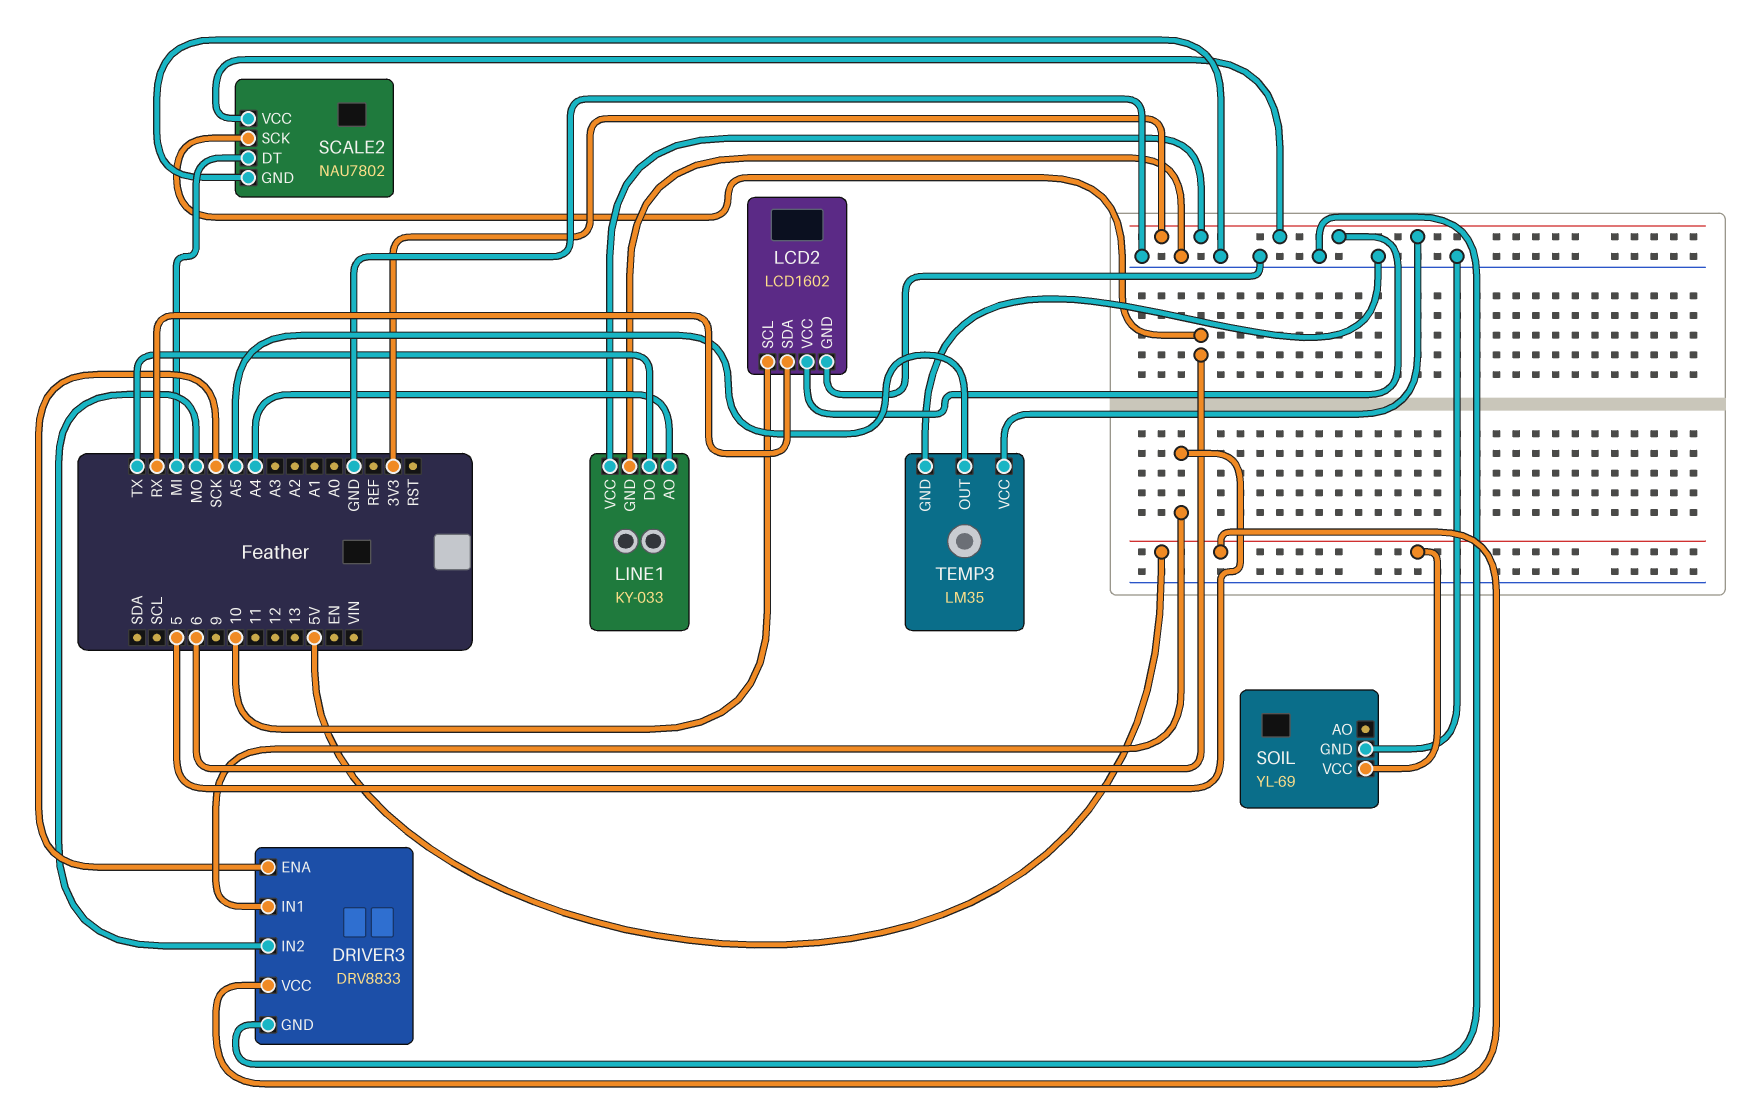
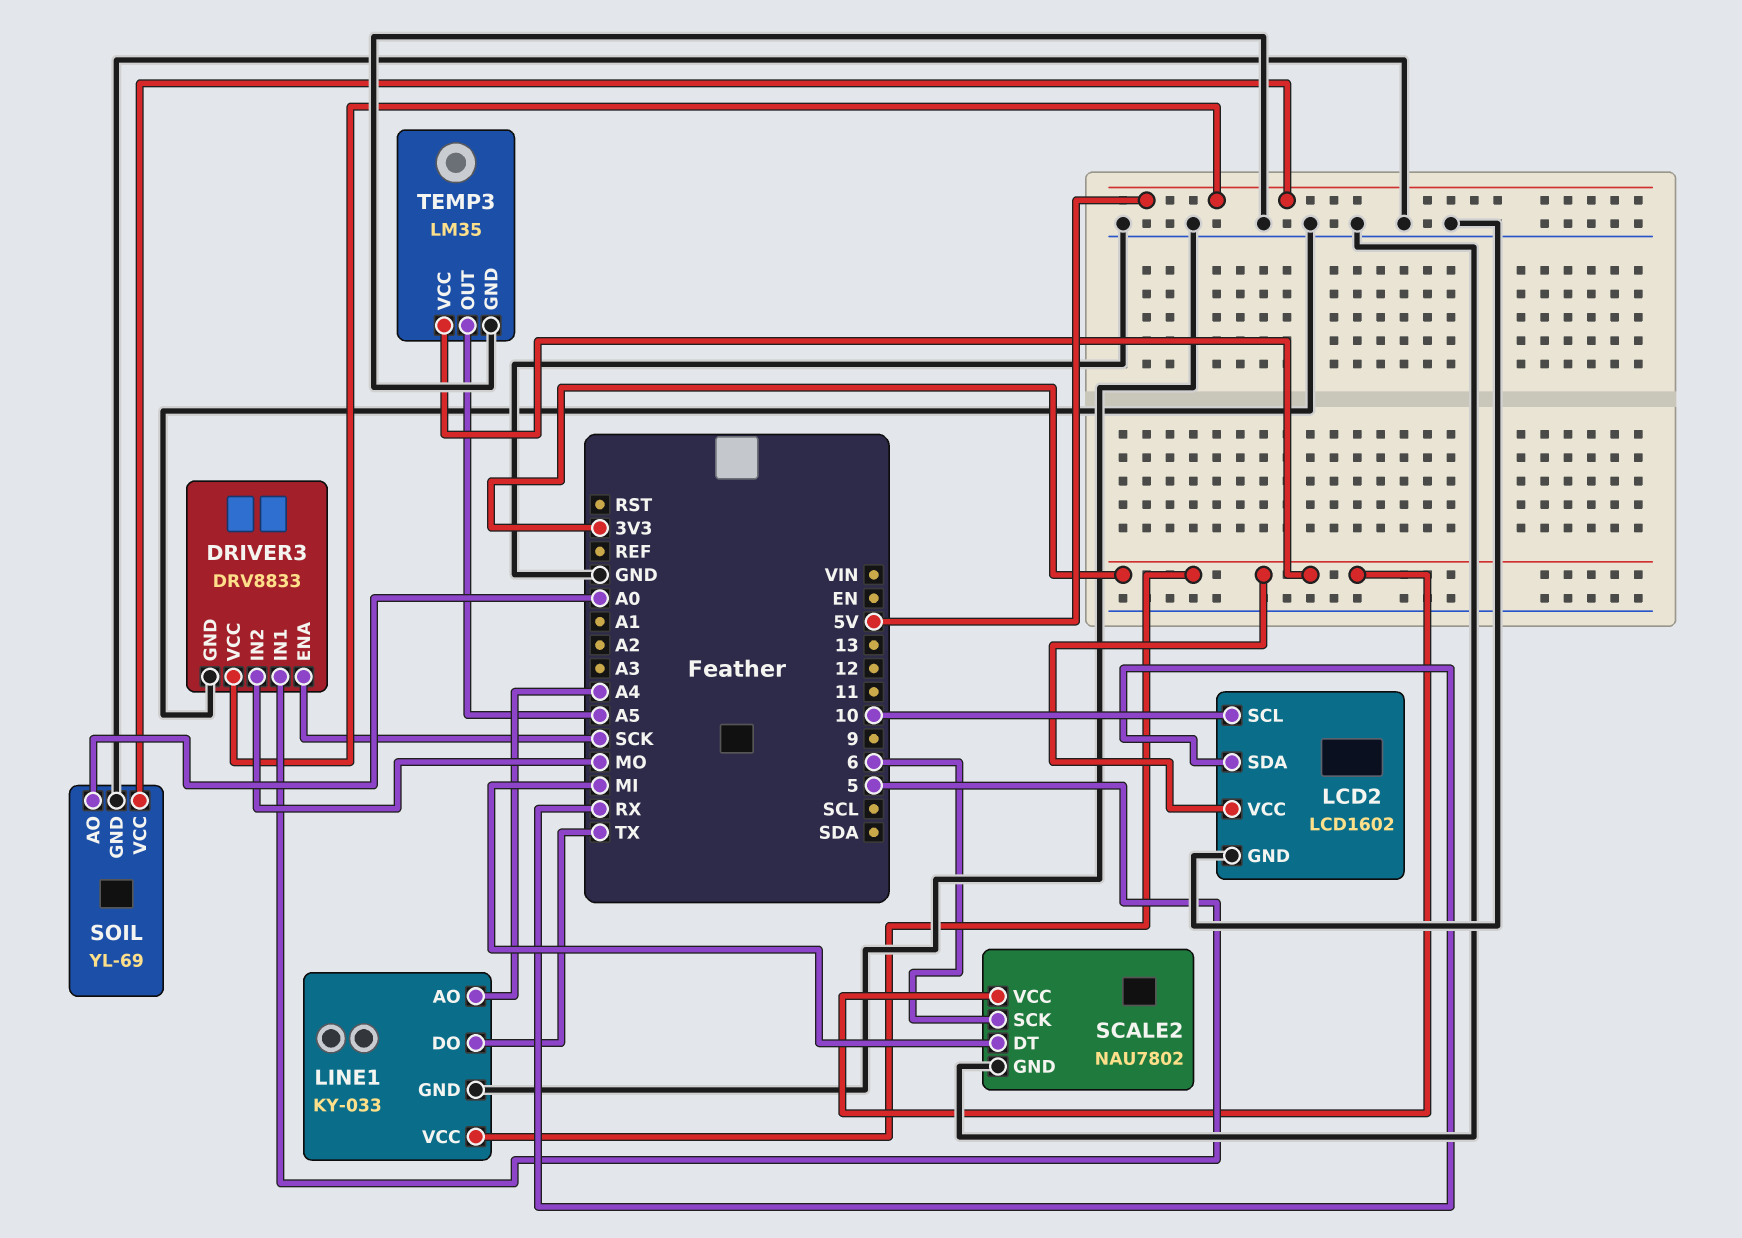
SOIL pin AO: none -> A0

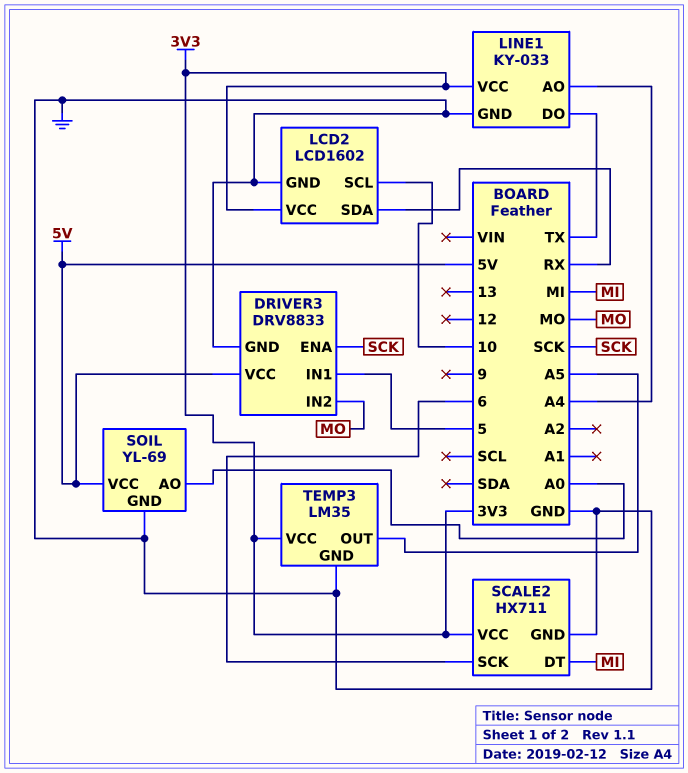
SCALE2: NAU7802 -> HX711

